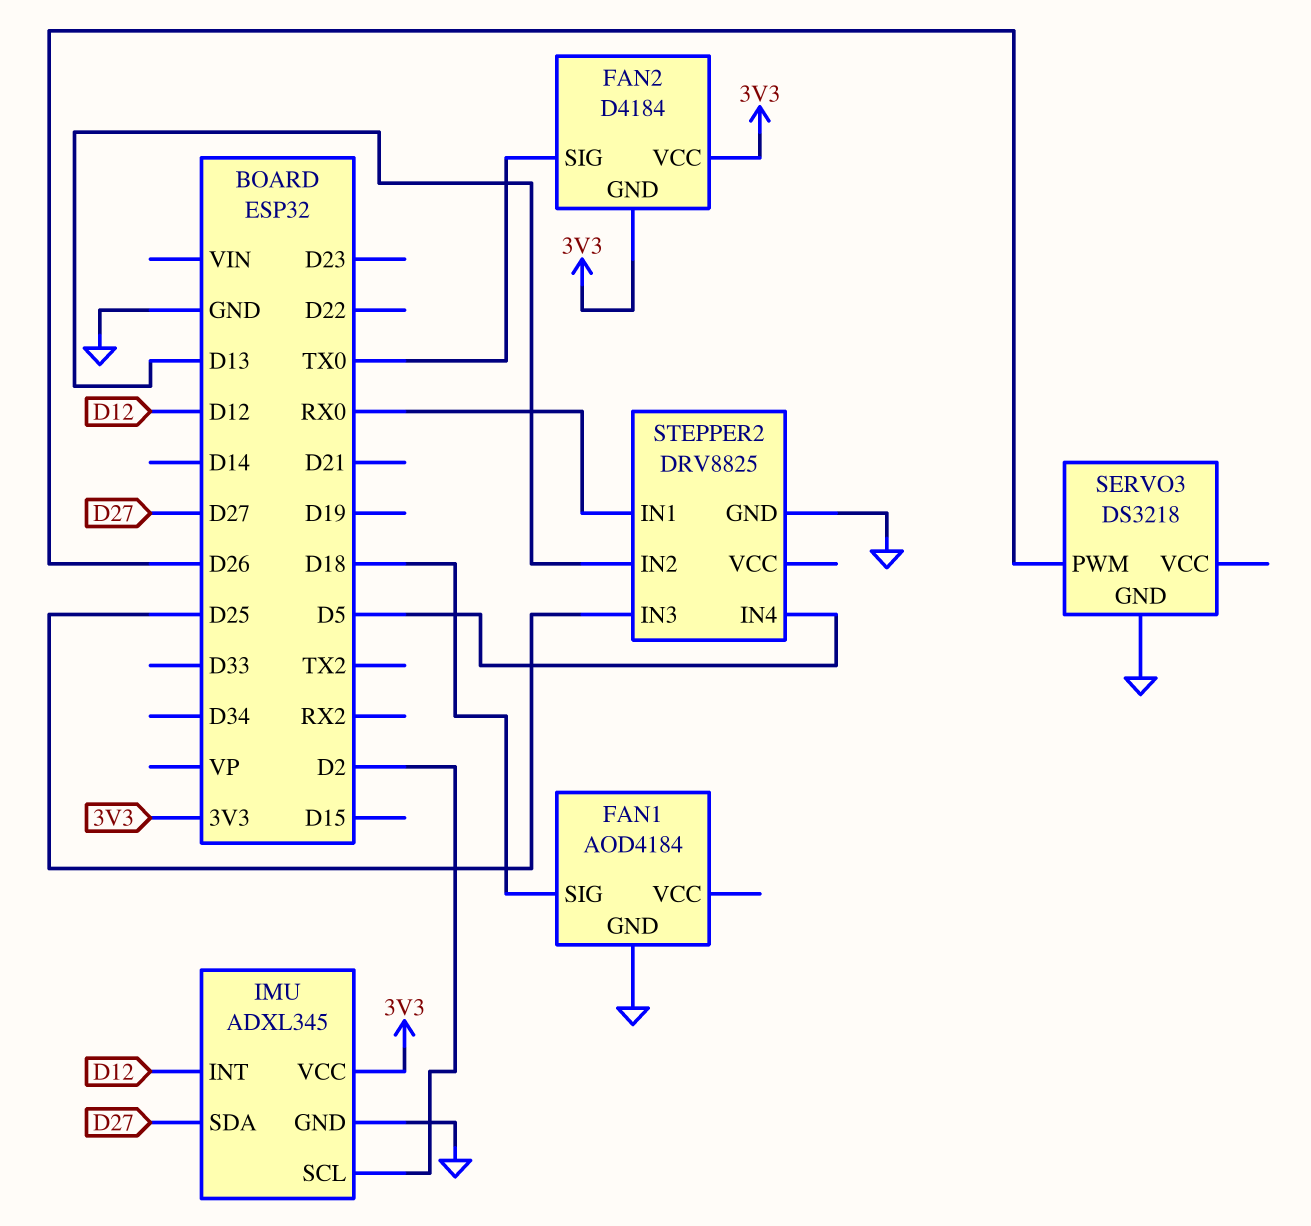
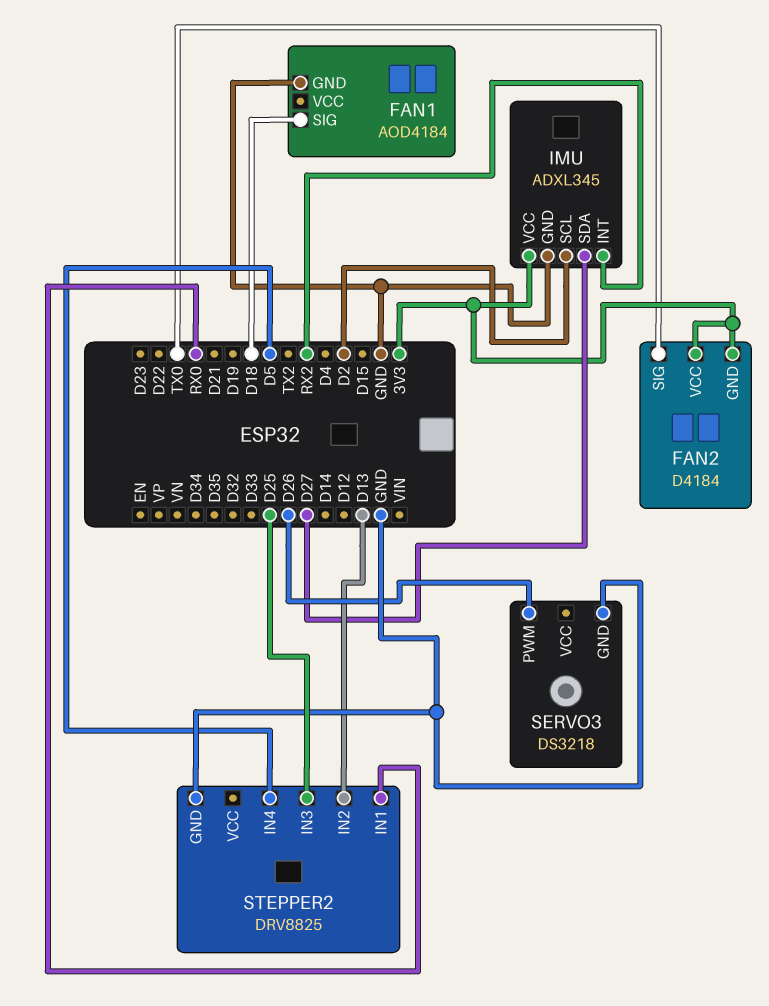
IMU pin INT: D12 -> RX2

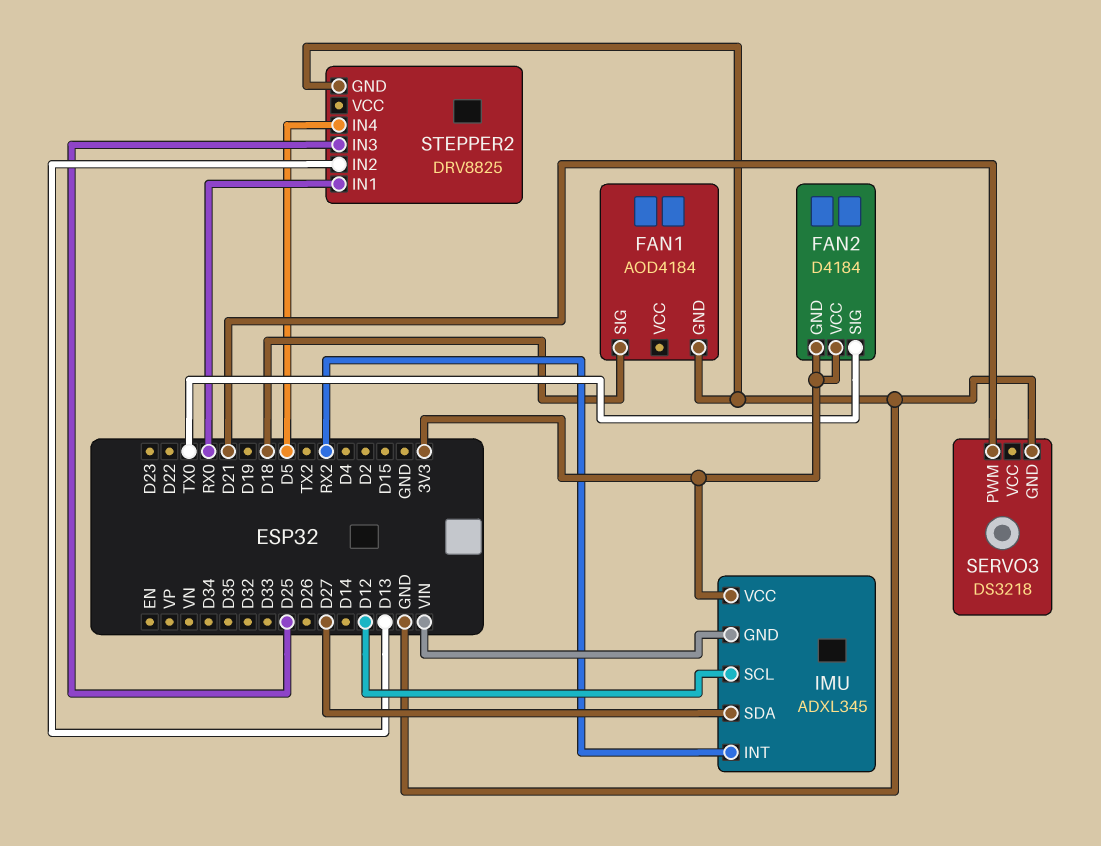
IMU pin GND: GND -> VIN
IMU pin SCL: D2 -> D12
SERVO3 pin PWM: D26 -> D21

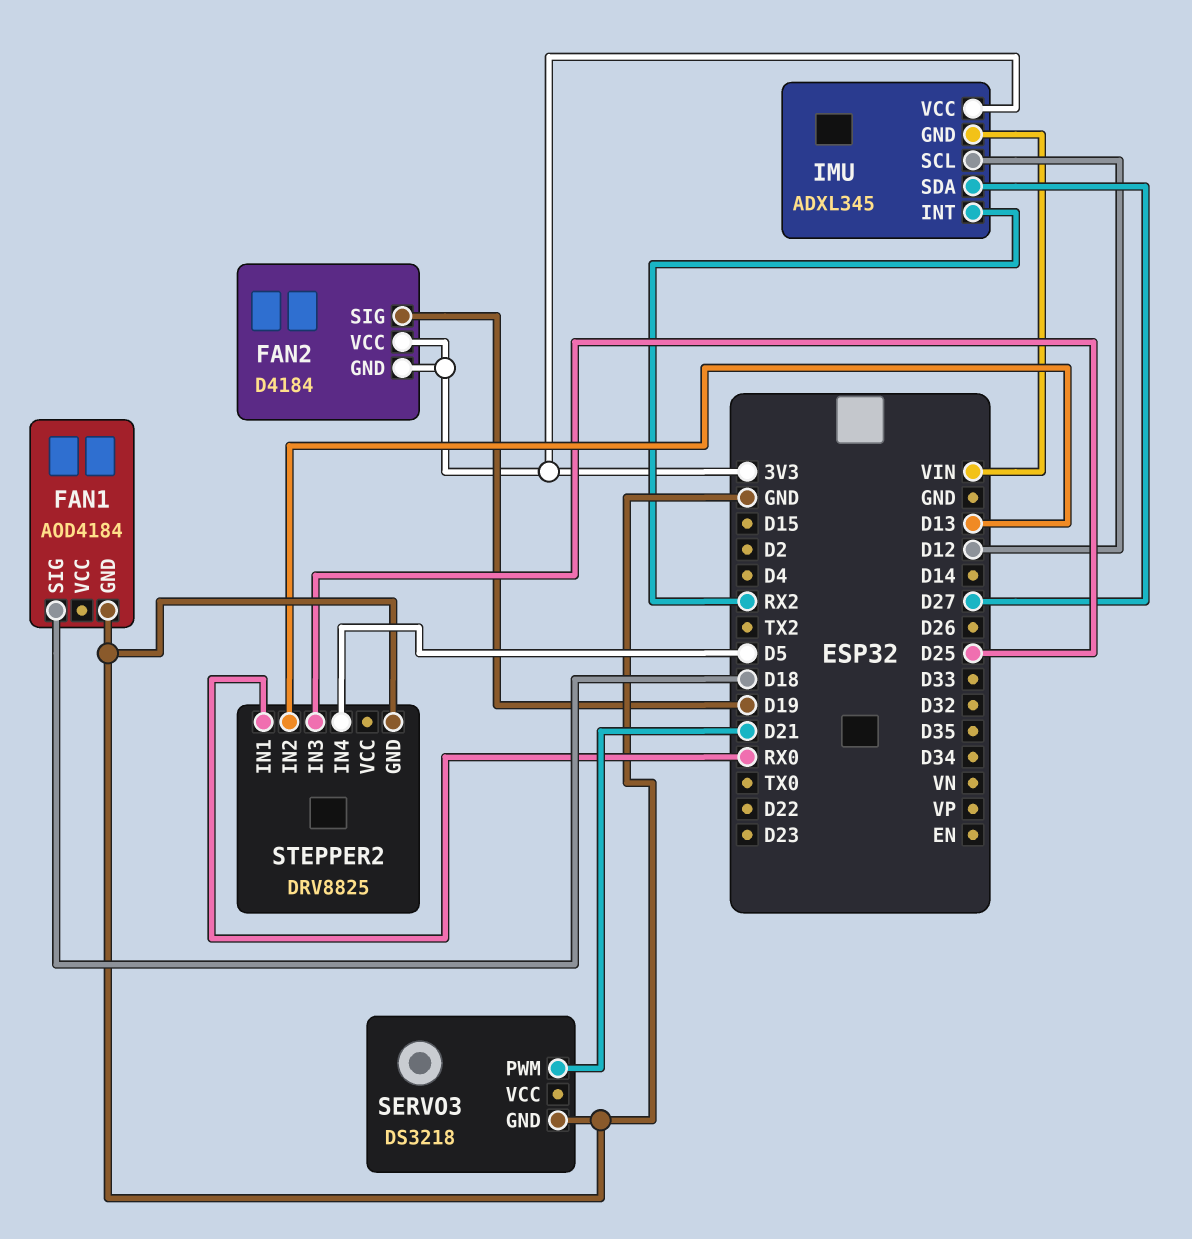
FAN2 pin SIG: TX0 -> D19

